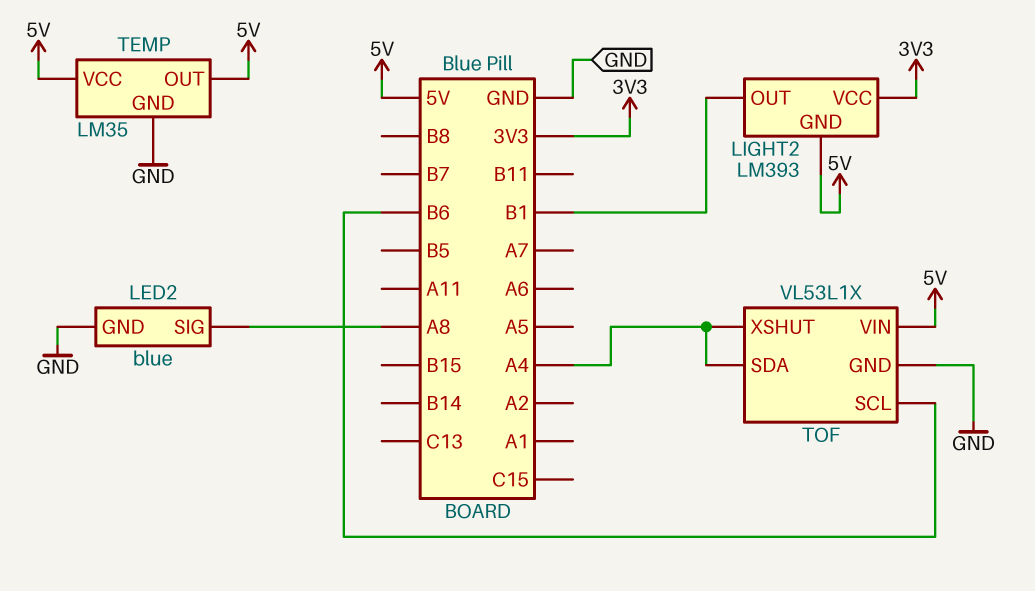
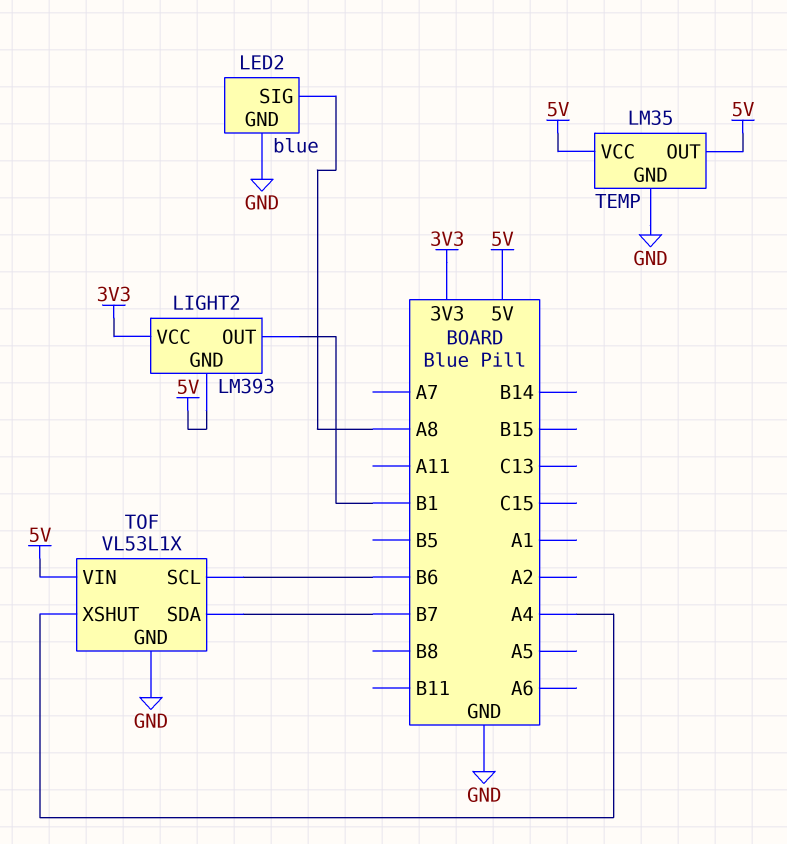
TOF pin SDA: A4 -> B7

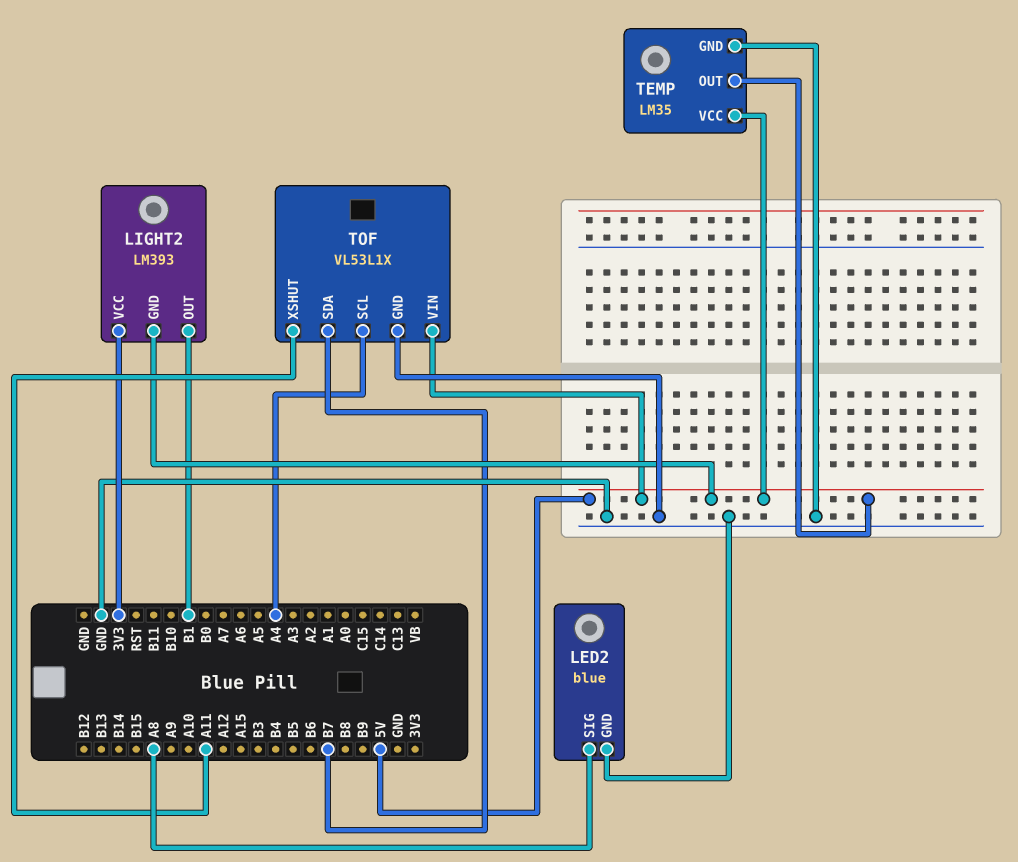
TOF pin SCL: B6 -> A4
TOF pin XSHUT: A4 -> A11

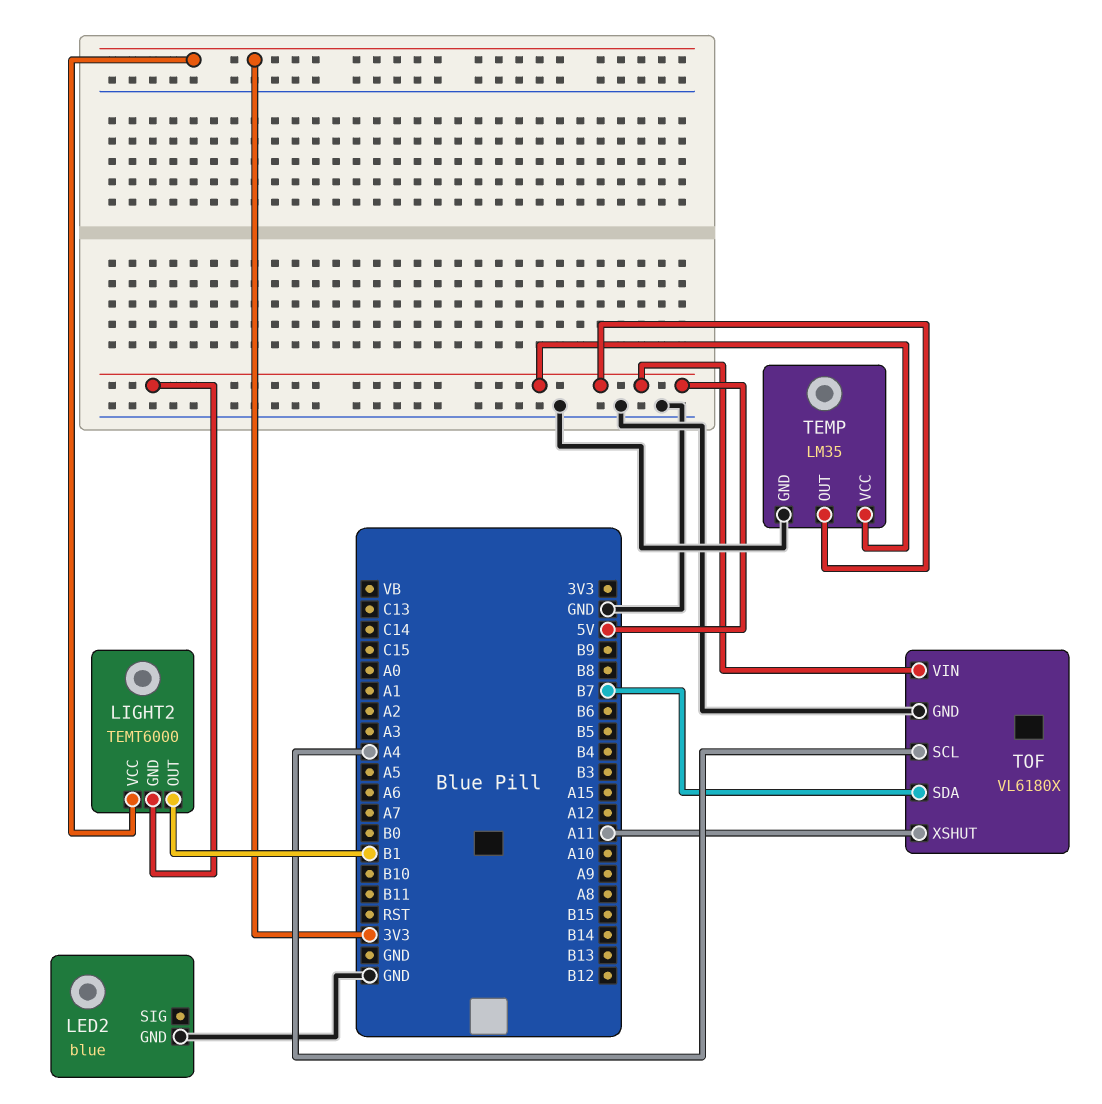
LED2 pin SIG: A8 -> none
LIGHT2: LM393 -> TEMT6000
TOF: VL53L1X -> VL6180X

